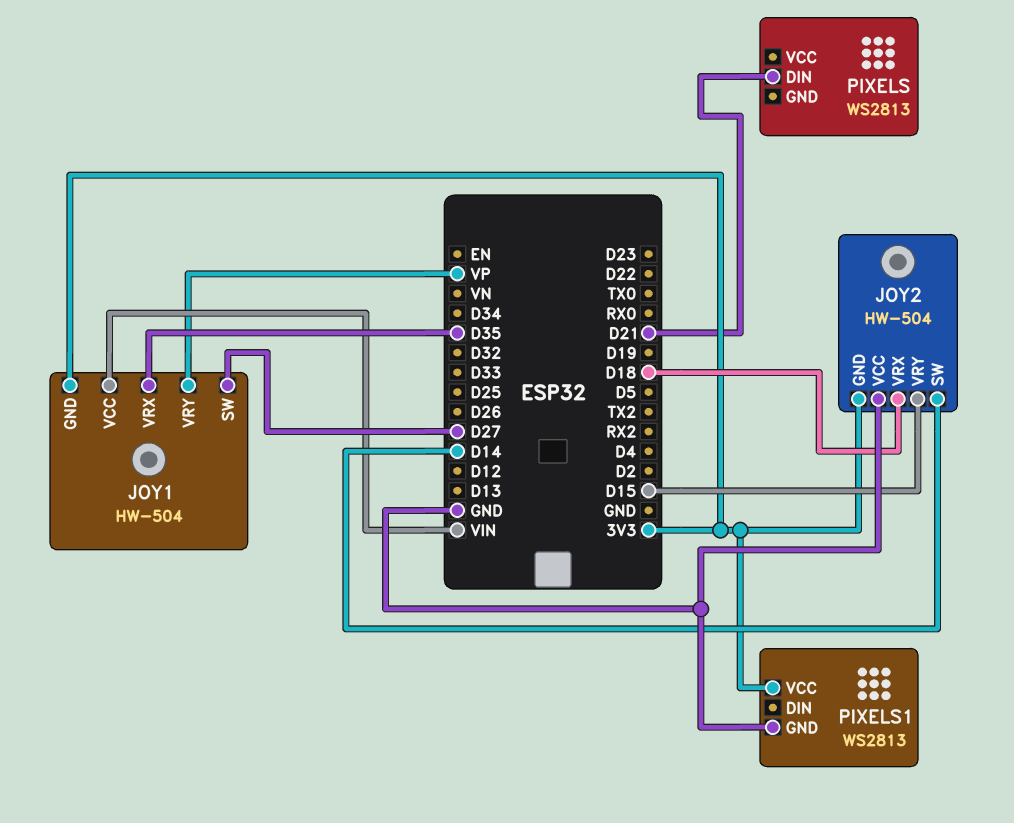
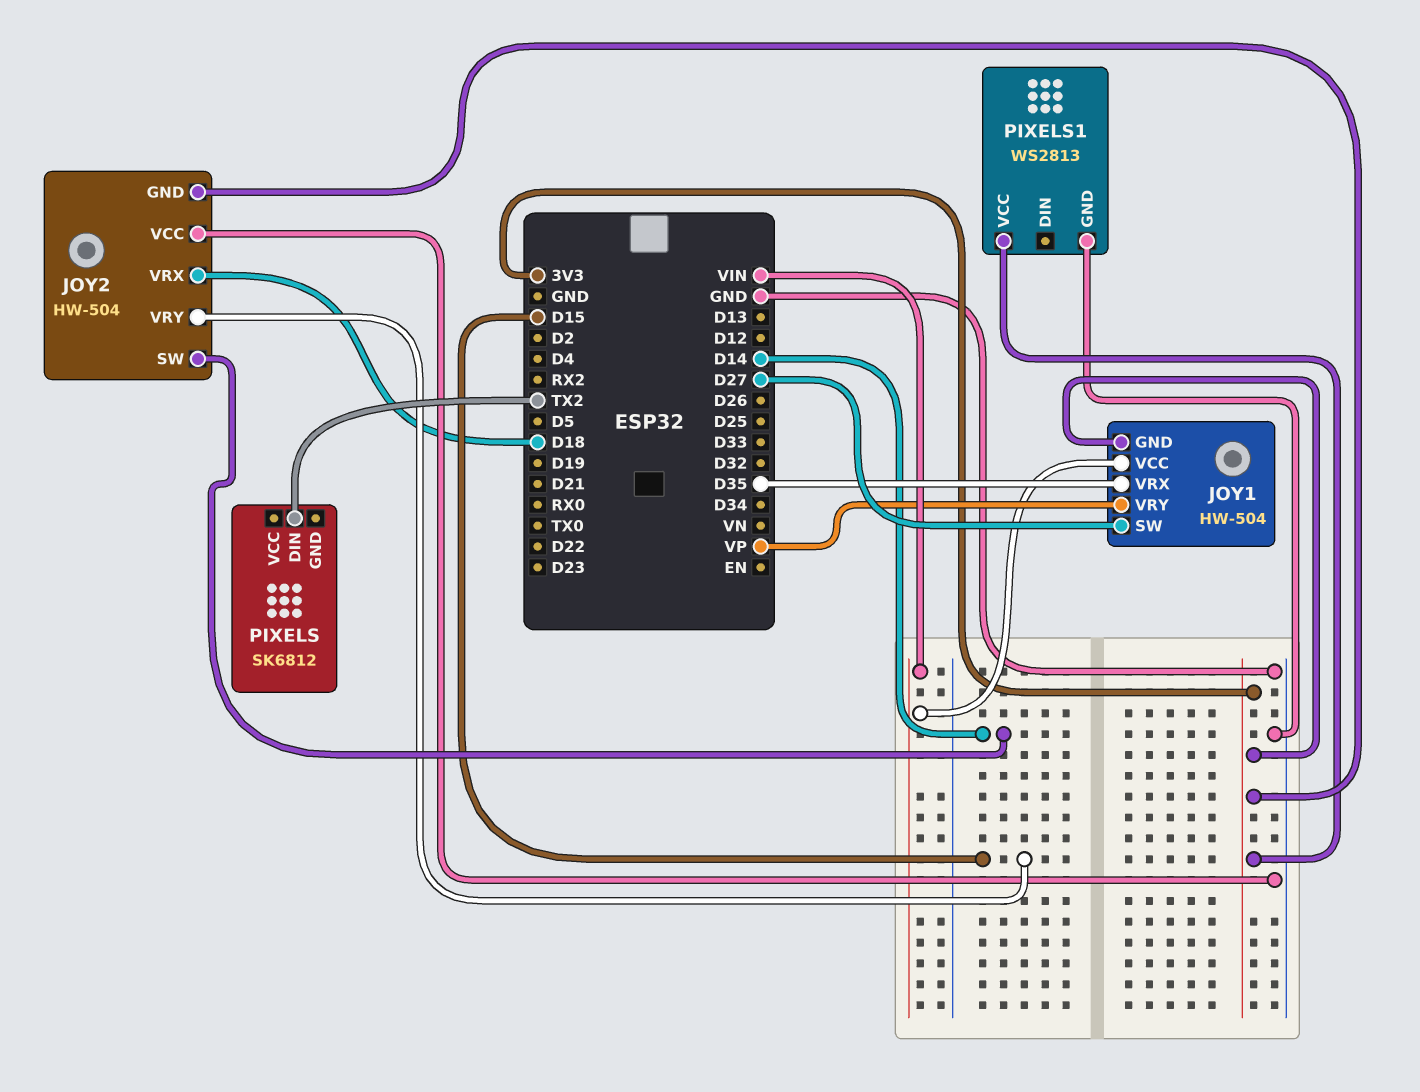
PIXELS: WS2813 -> SK6812
PIXELS pin DIN: D21 -> TX2

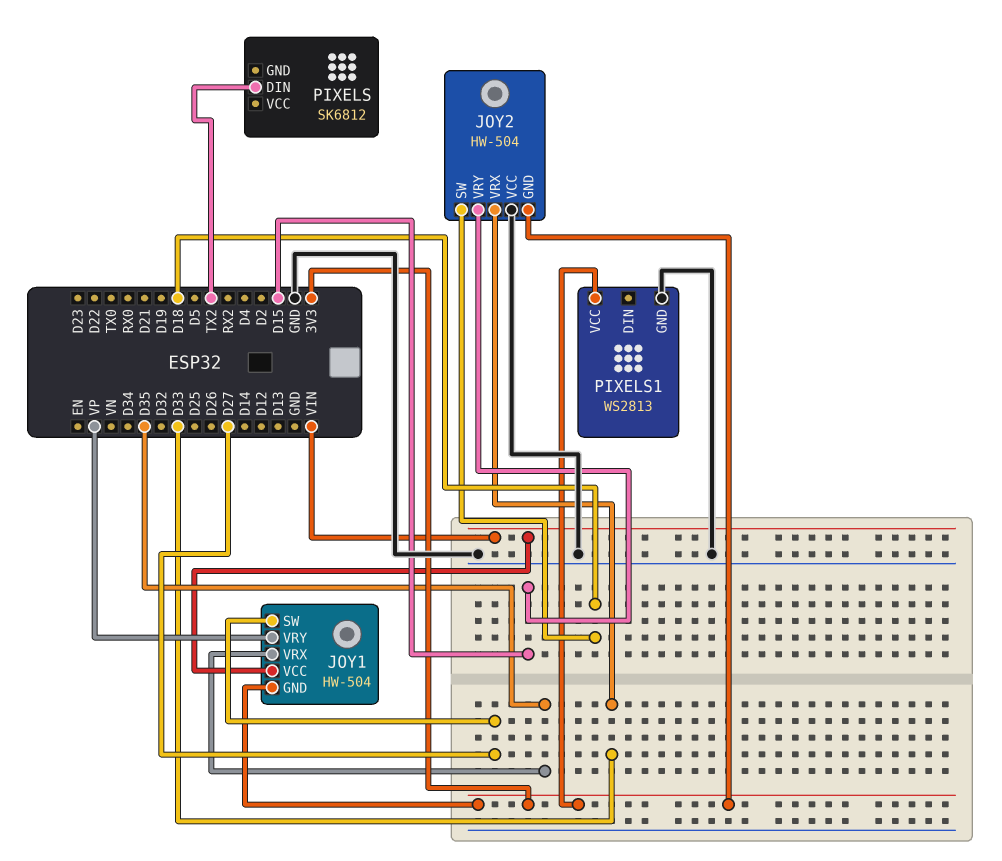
JOY2 pin SW: D14 -> D18
JOY2 pin VRX: D18 -> D33

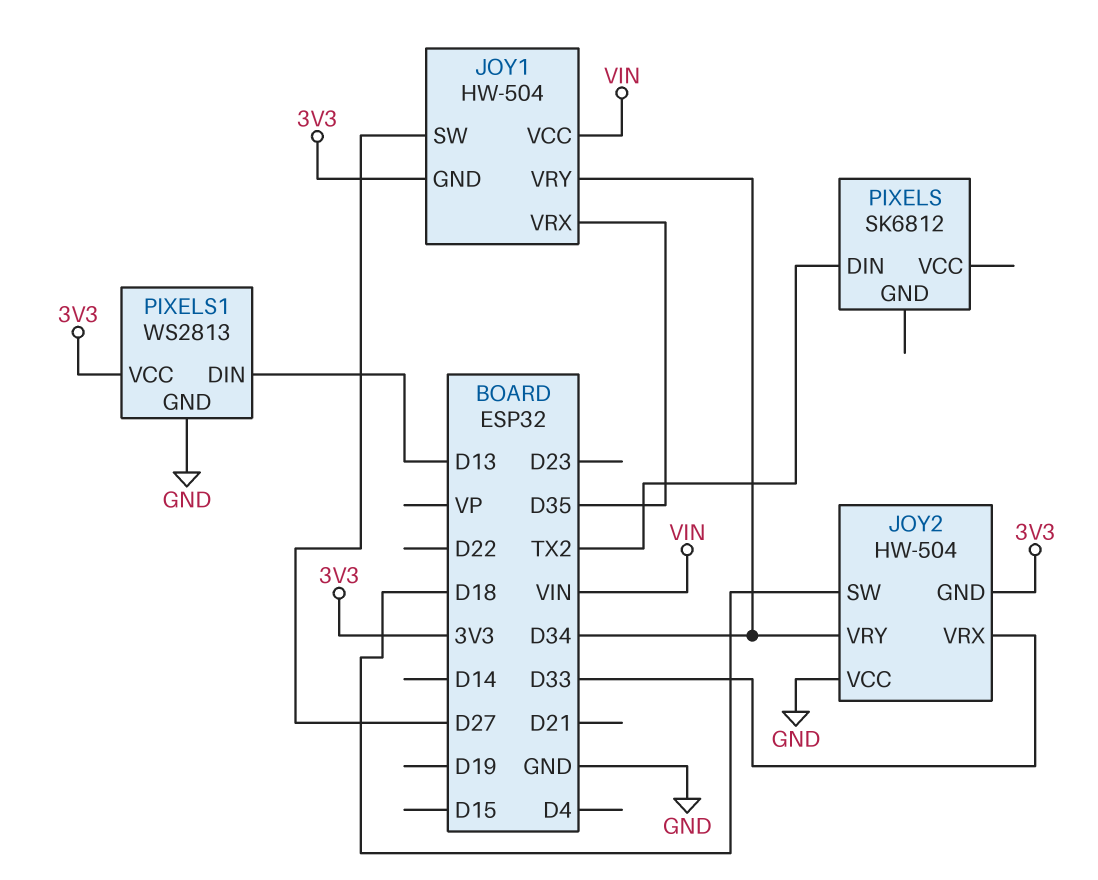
JOY1 pin VRY: VP -> D34
JOY2 pin VRY: D15 -> D34
PIXELS1 pin DIN: none -> D13

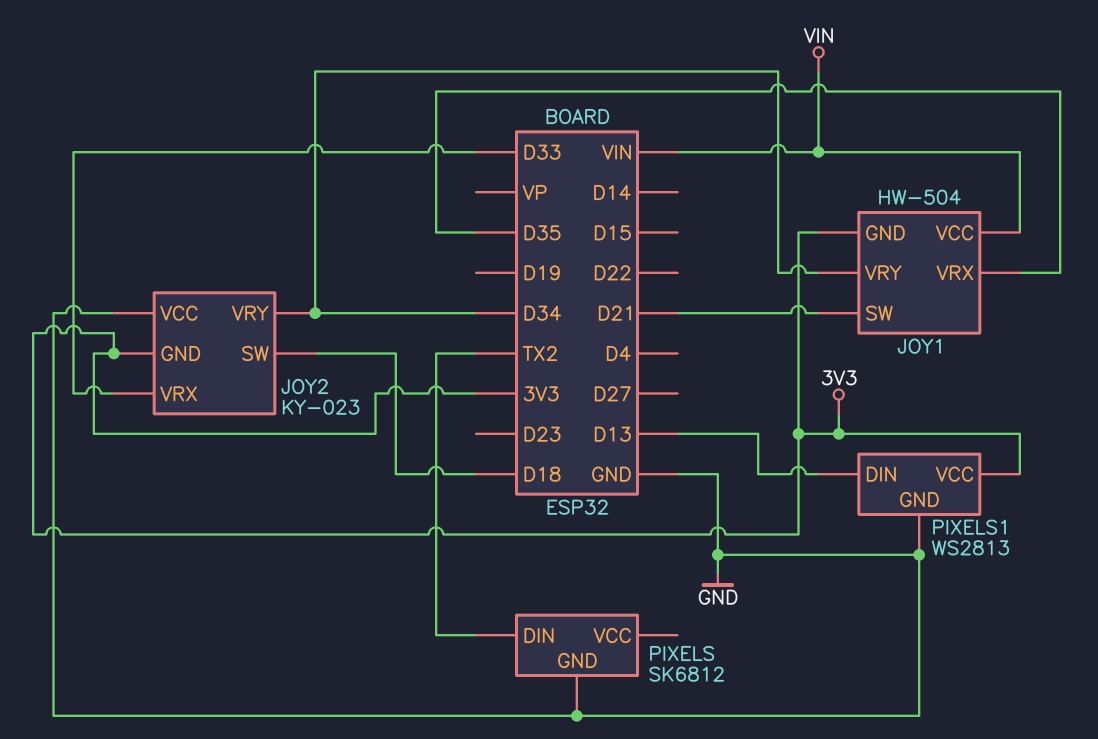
JOY1 pin SW: D27 -> D21
JOY2: HW-504 -> KY-023
PIXELS pin GND: none -> GND

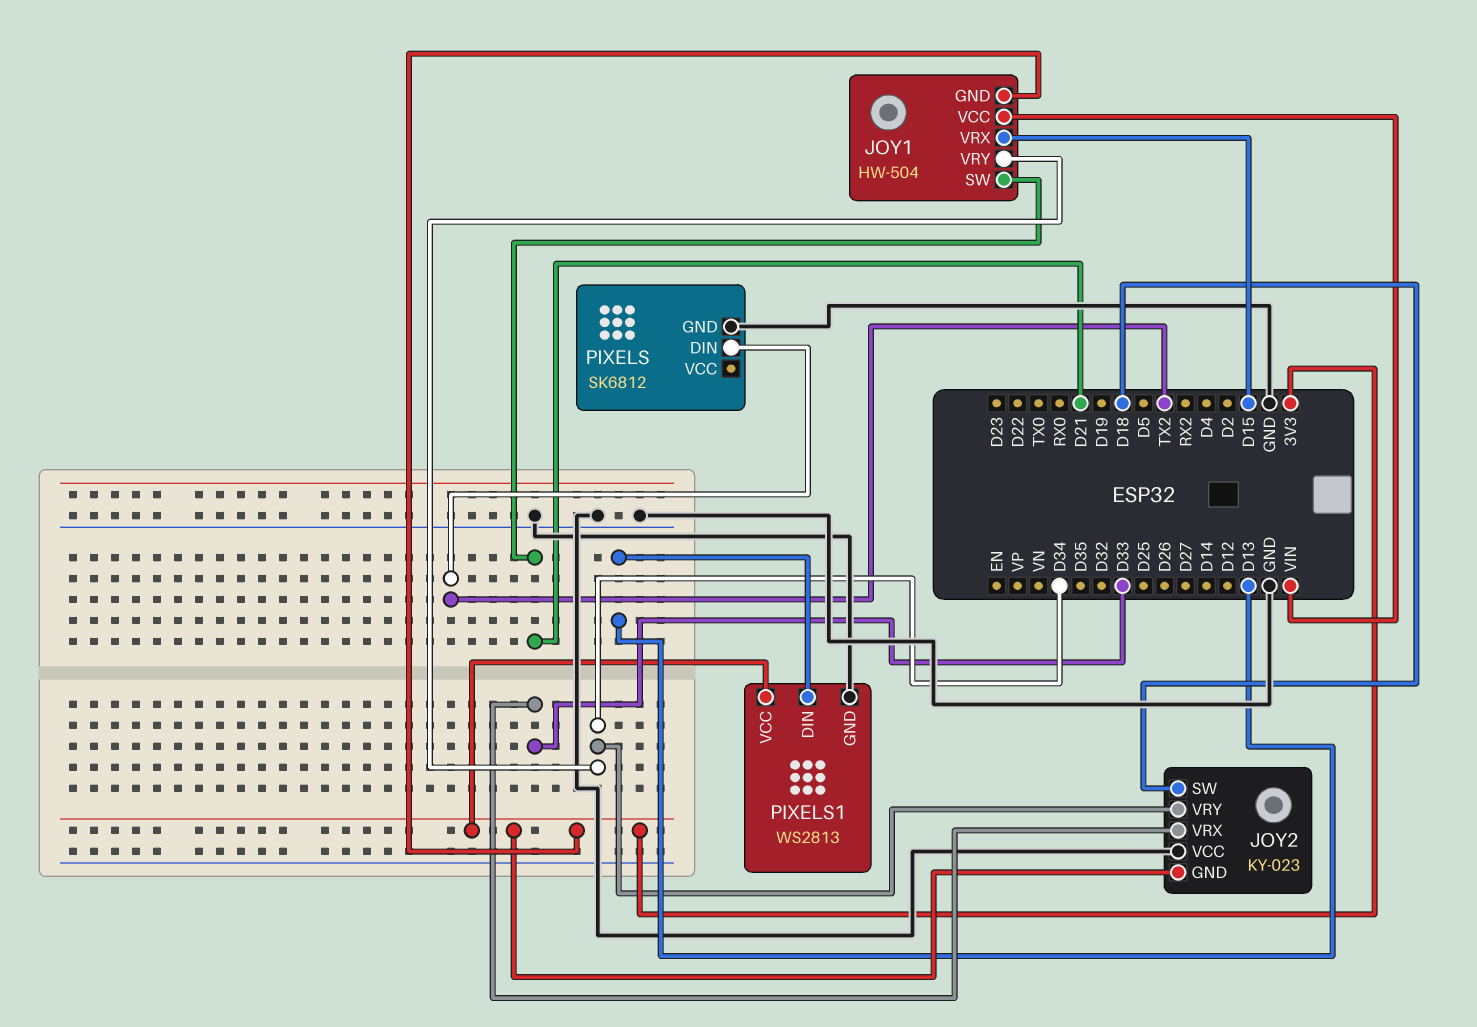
JOY1 pin VRX: D35 -> D15

